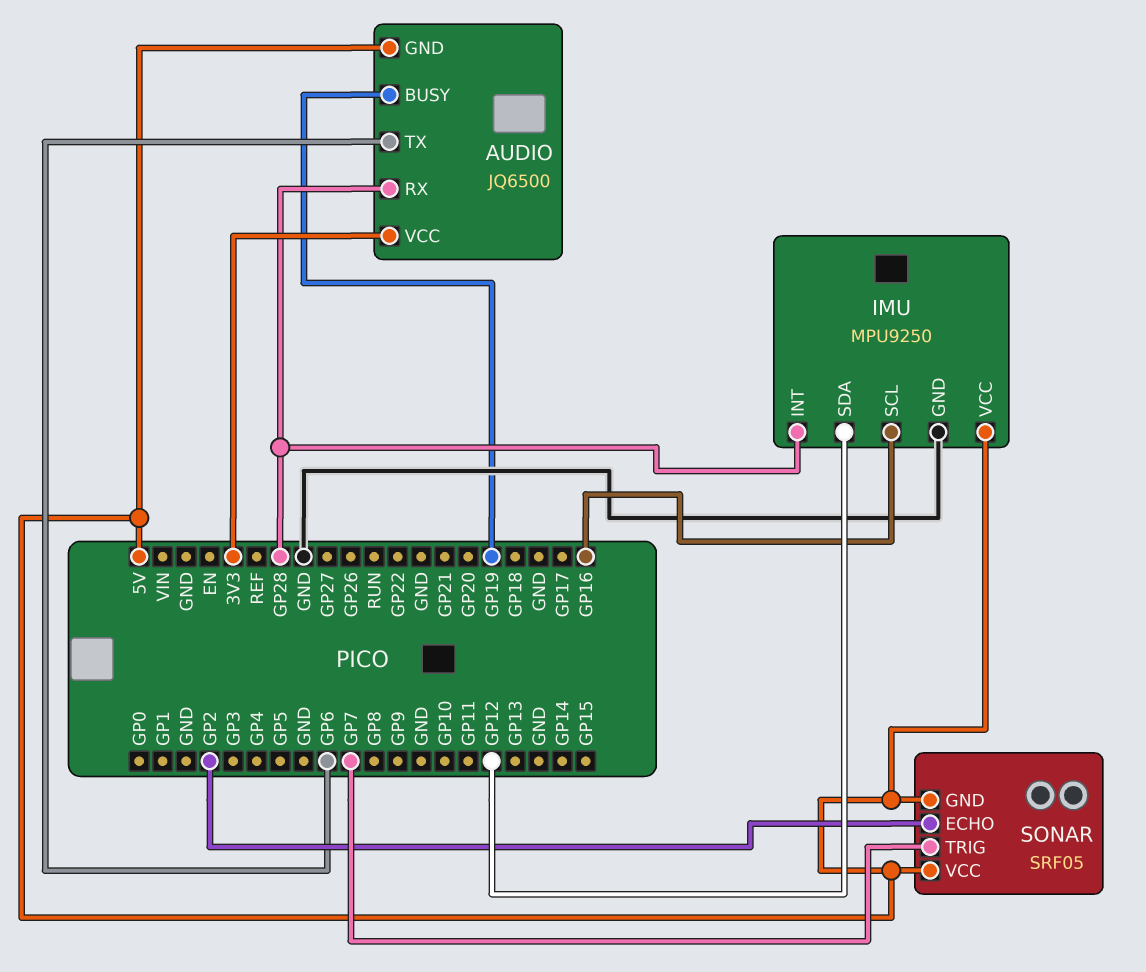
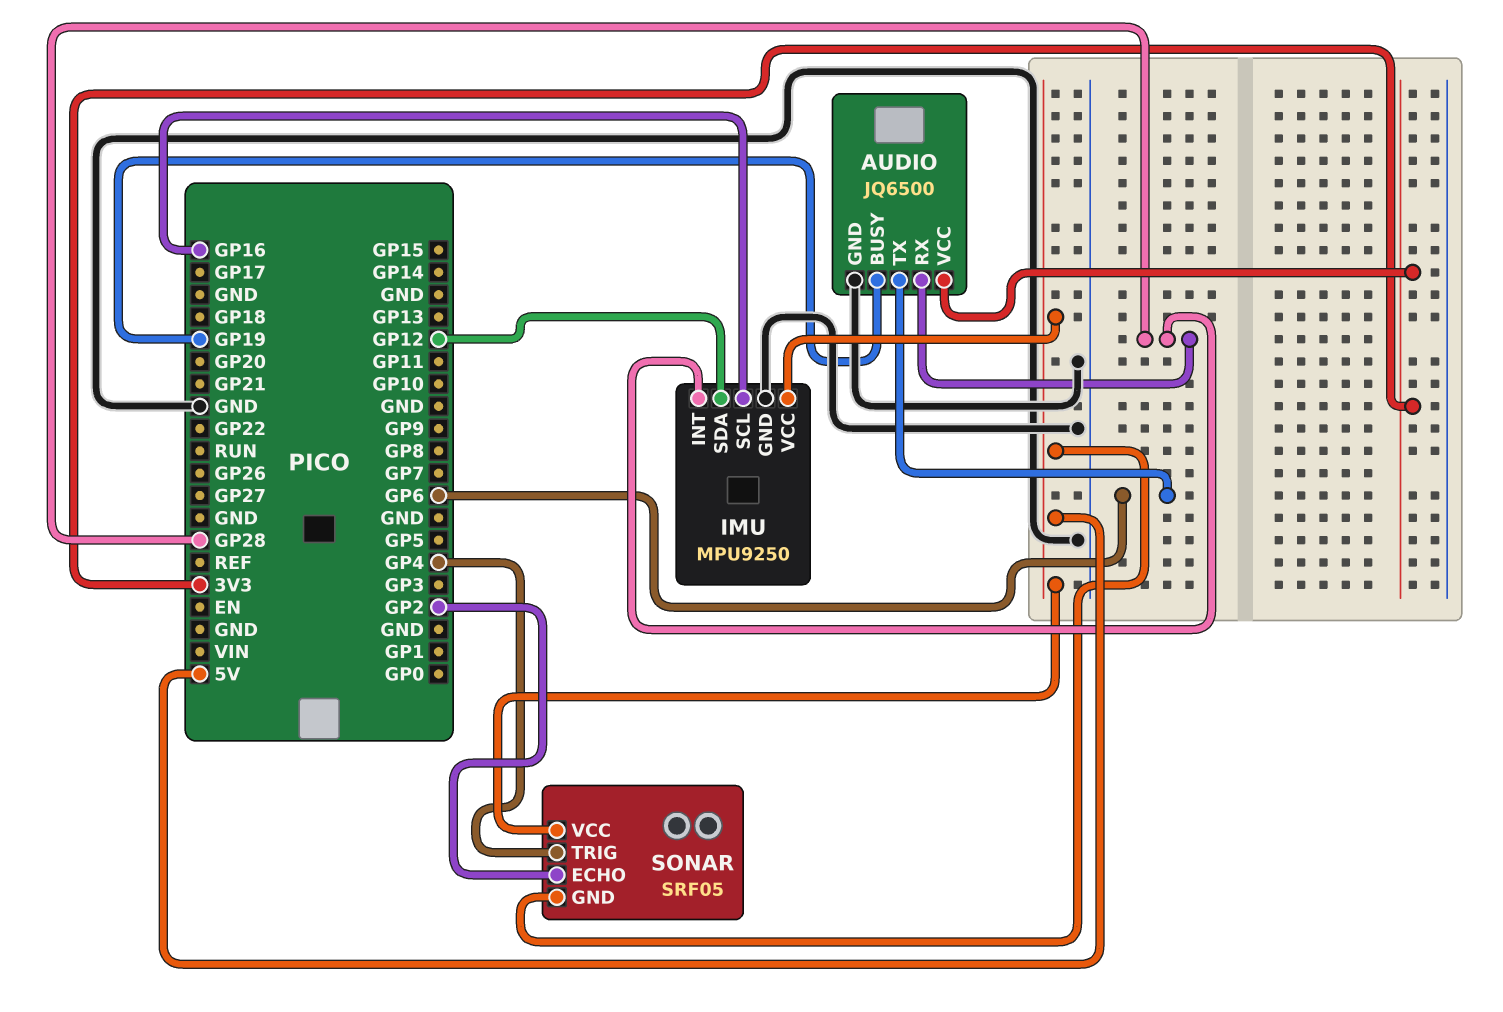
AUDIO pin GND: 5V -> GND
SONAR pin TRIG: GP7 -> GP4

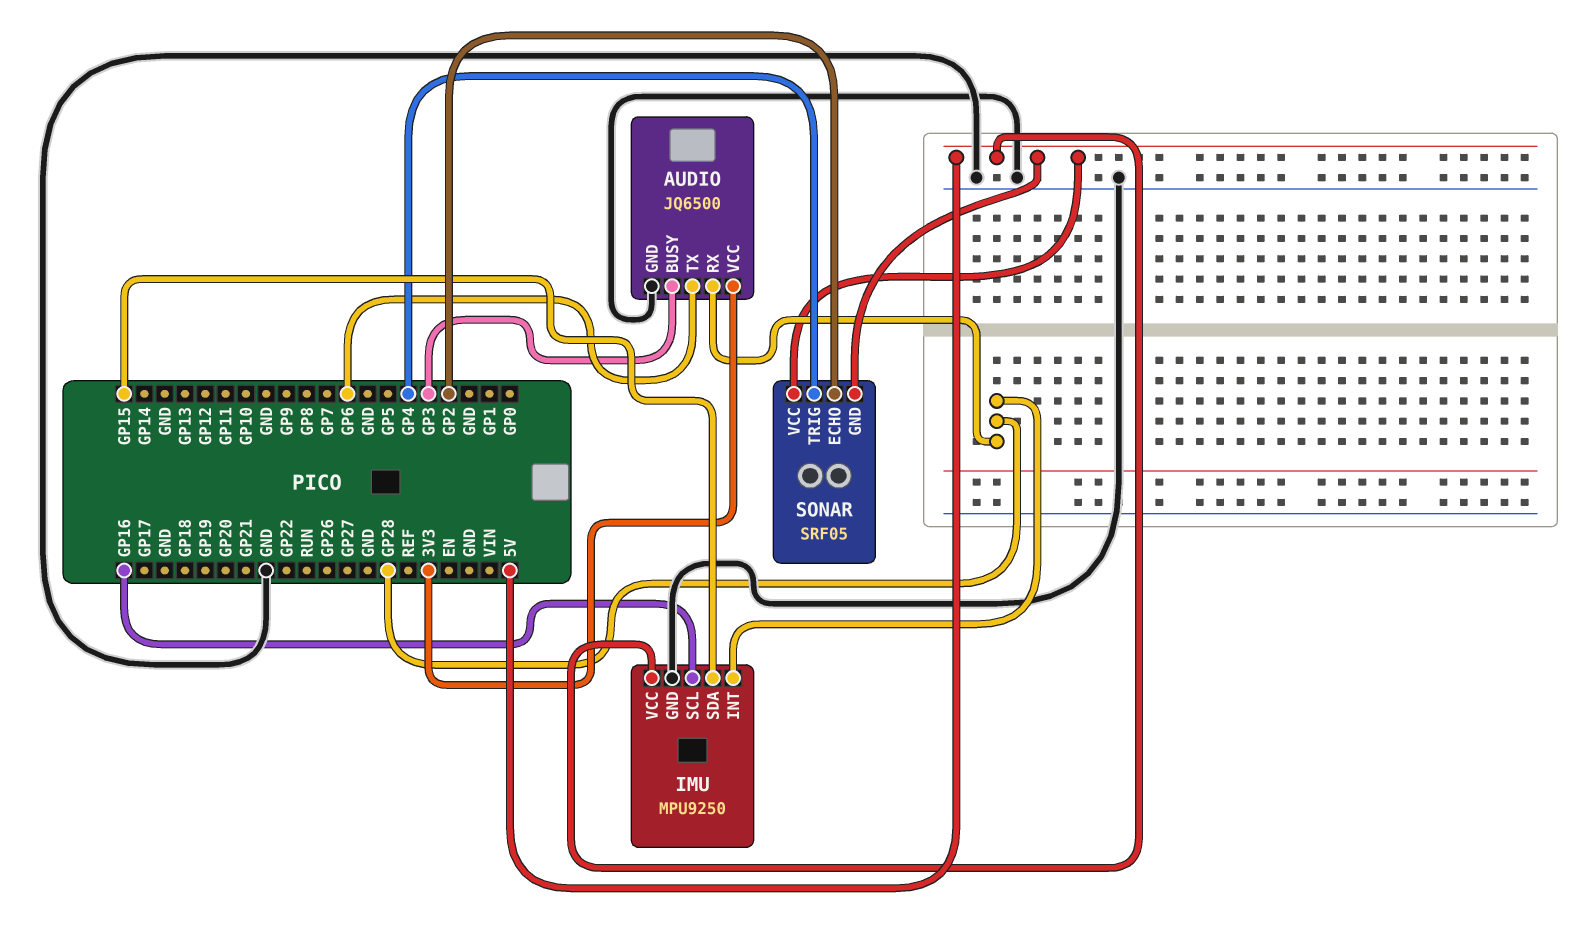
AUDIO pin BUSY: GP19 -> GP3
IMU pin SDA: GP12 -> GP15

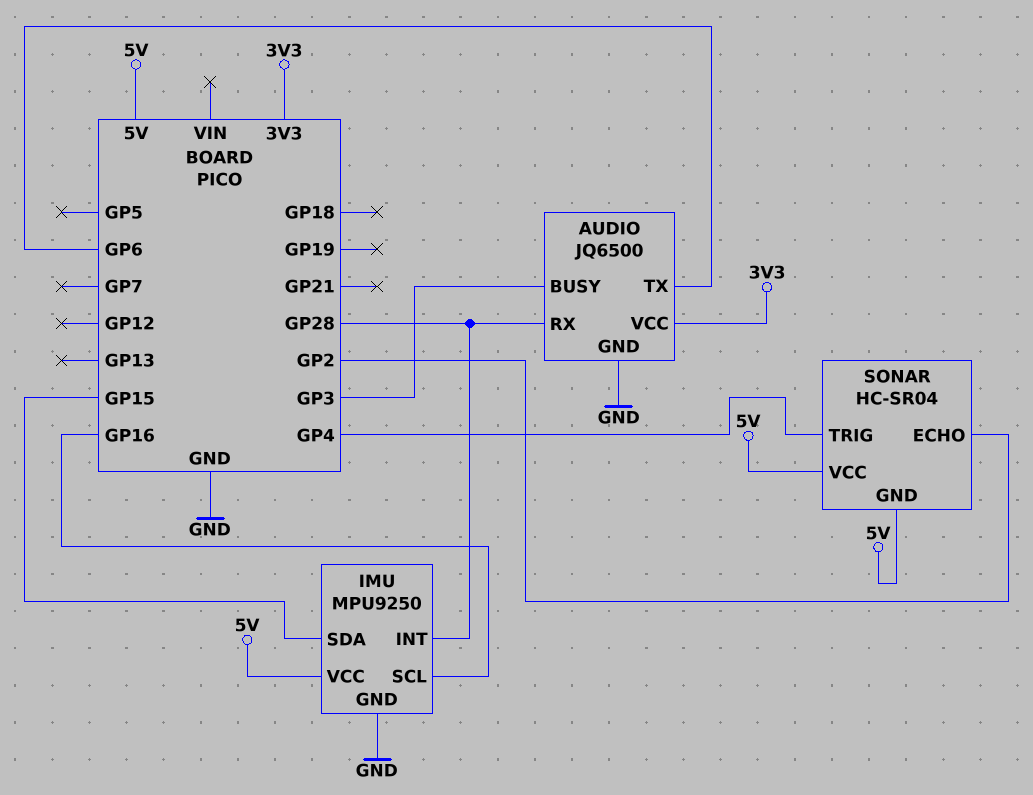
SONAR: SRF05 -> HC-SR04

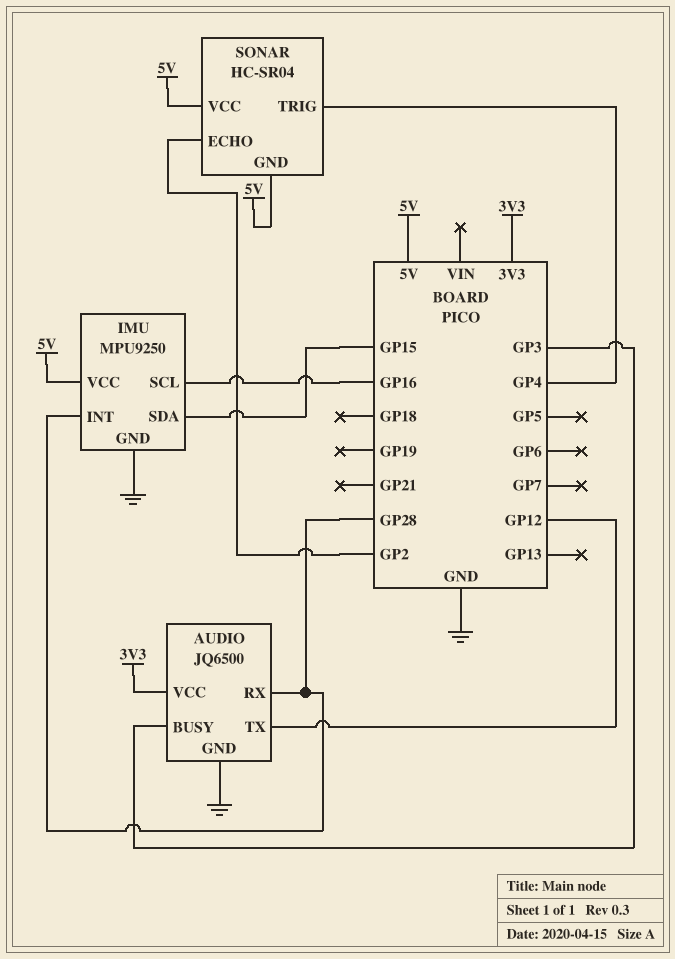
AUDIO pin TX: GP6 -> GP12

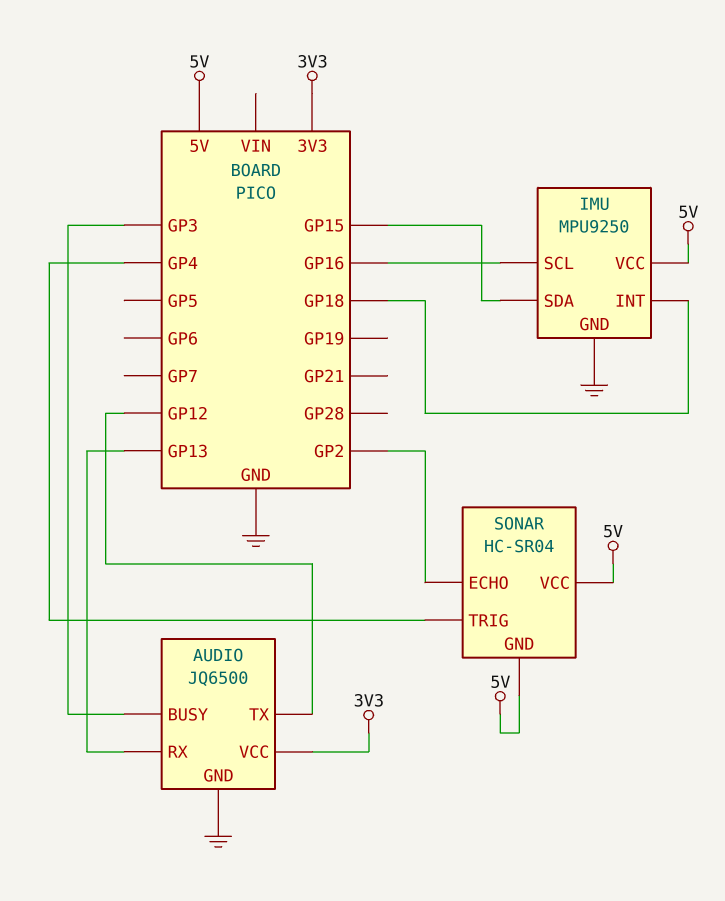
AUDIO pin RX: GP28 -> GP13
IMU pin INT: GP28 -> GP18

